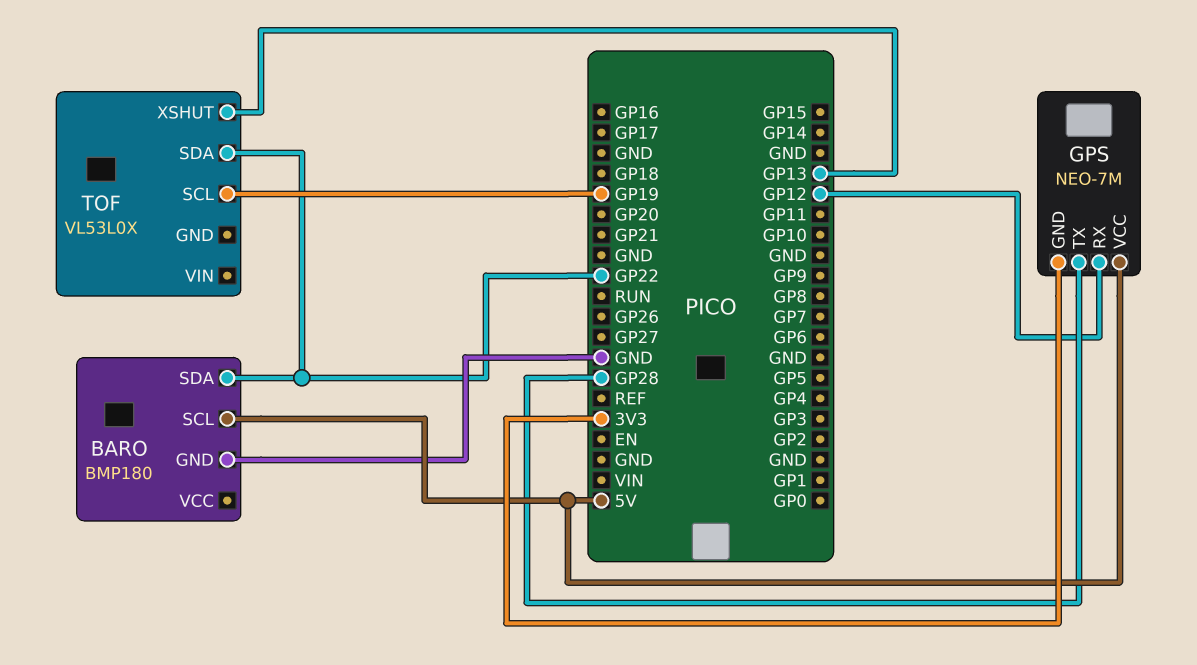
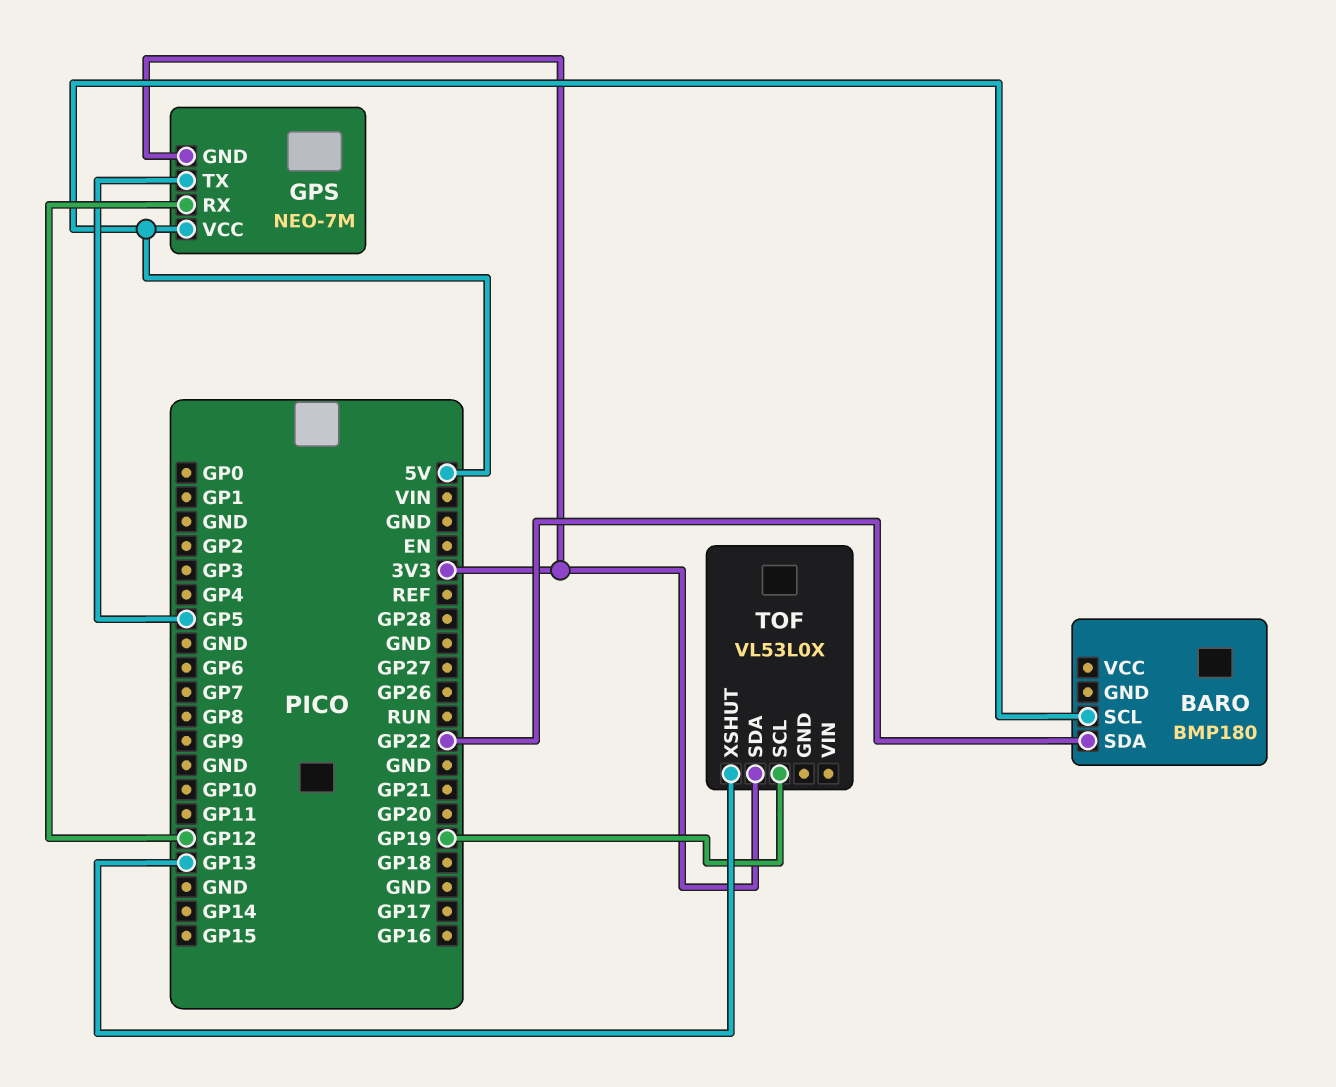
BARO pin GND: GND -> none
GPS pin TX: GP28 -> GP5
TOF pin SDA: GP22 -> 3V3

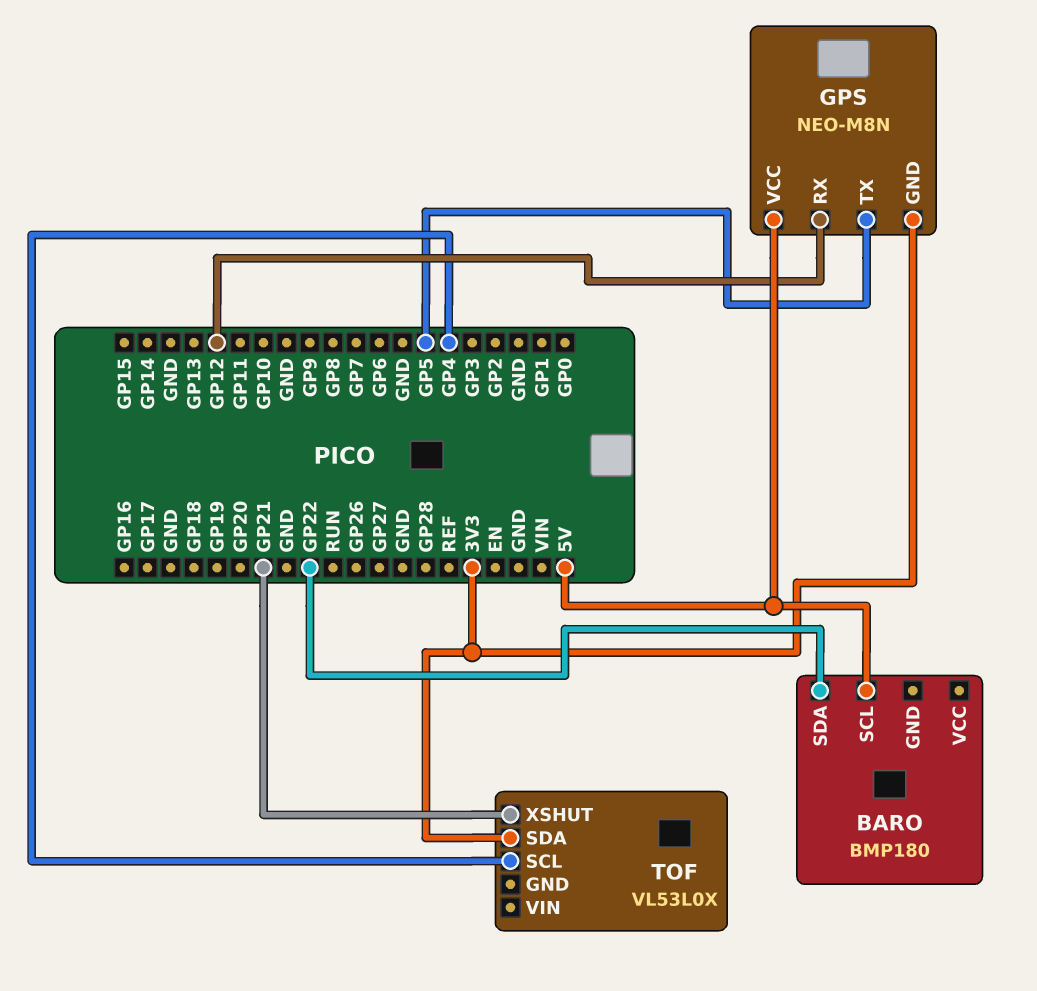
GPS: NEO-7M -> NEO-M8N
TOF pin SCL: GP19 -> GP4
TOF pin XSHUT: GP13 -> GP21

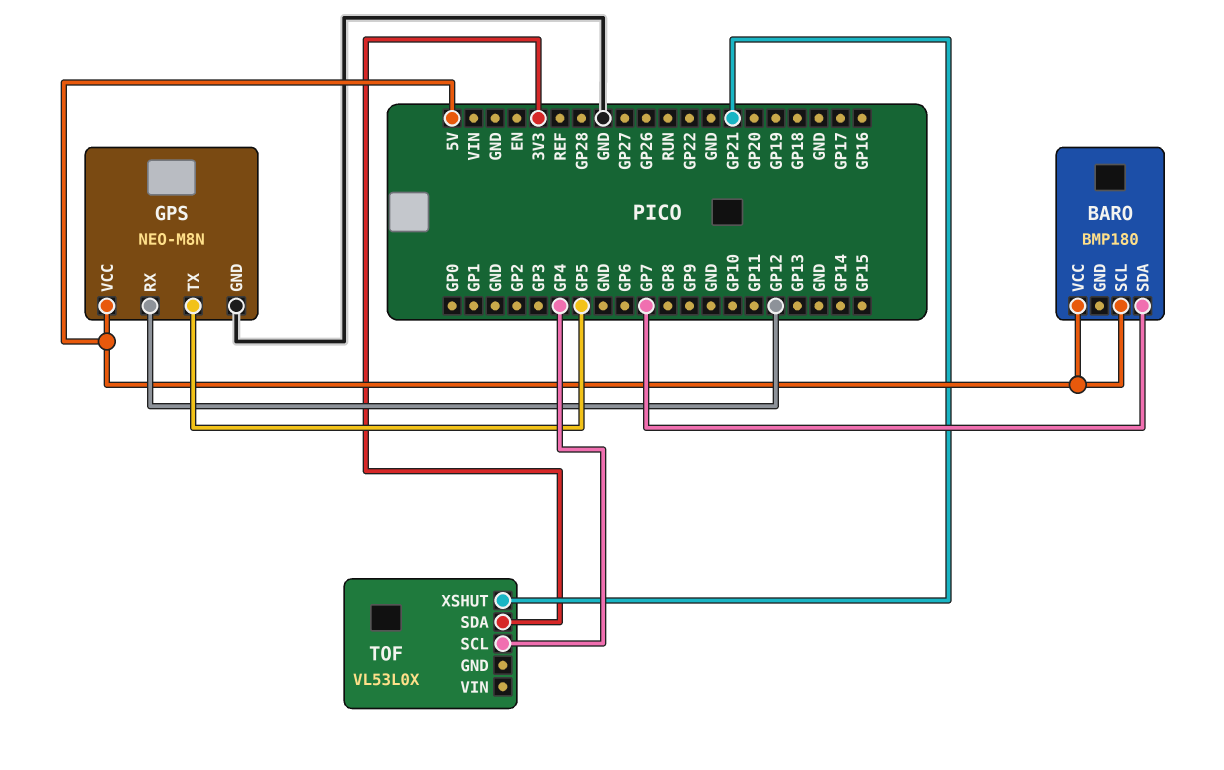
BARO pin SDA: GP22 -> GP7
BARO pin VCC: none -> 5V
GPS pin GND: 3V3 -> GND

